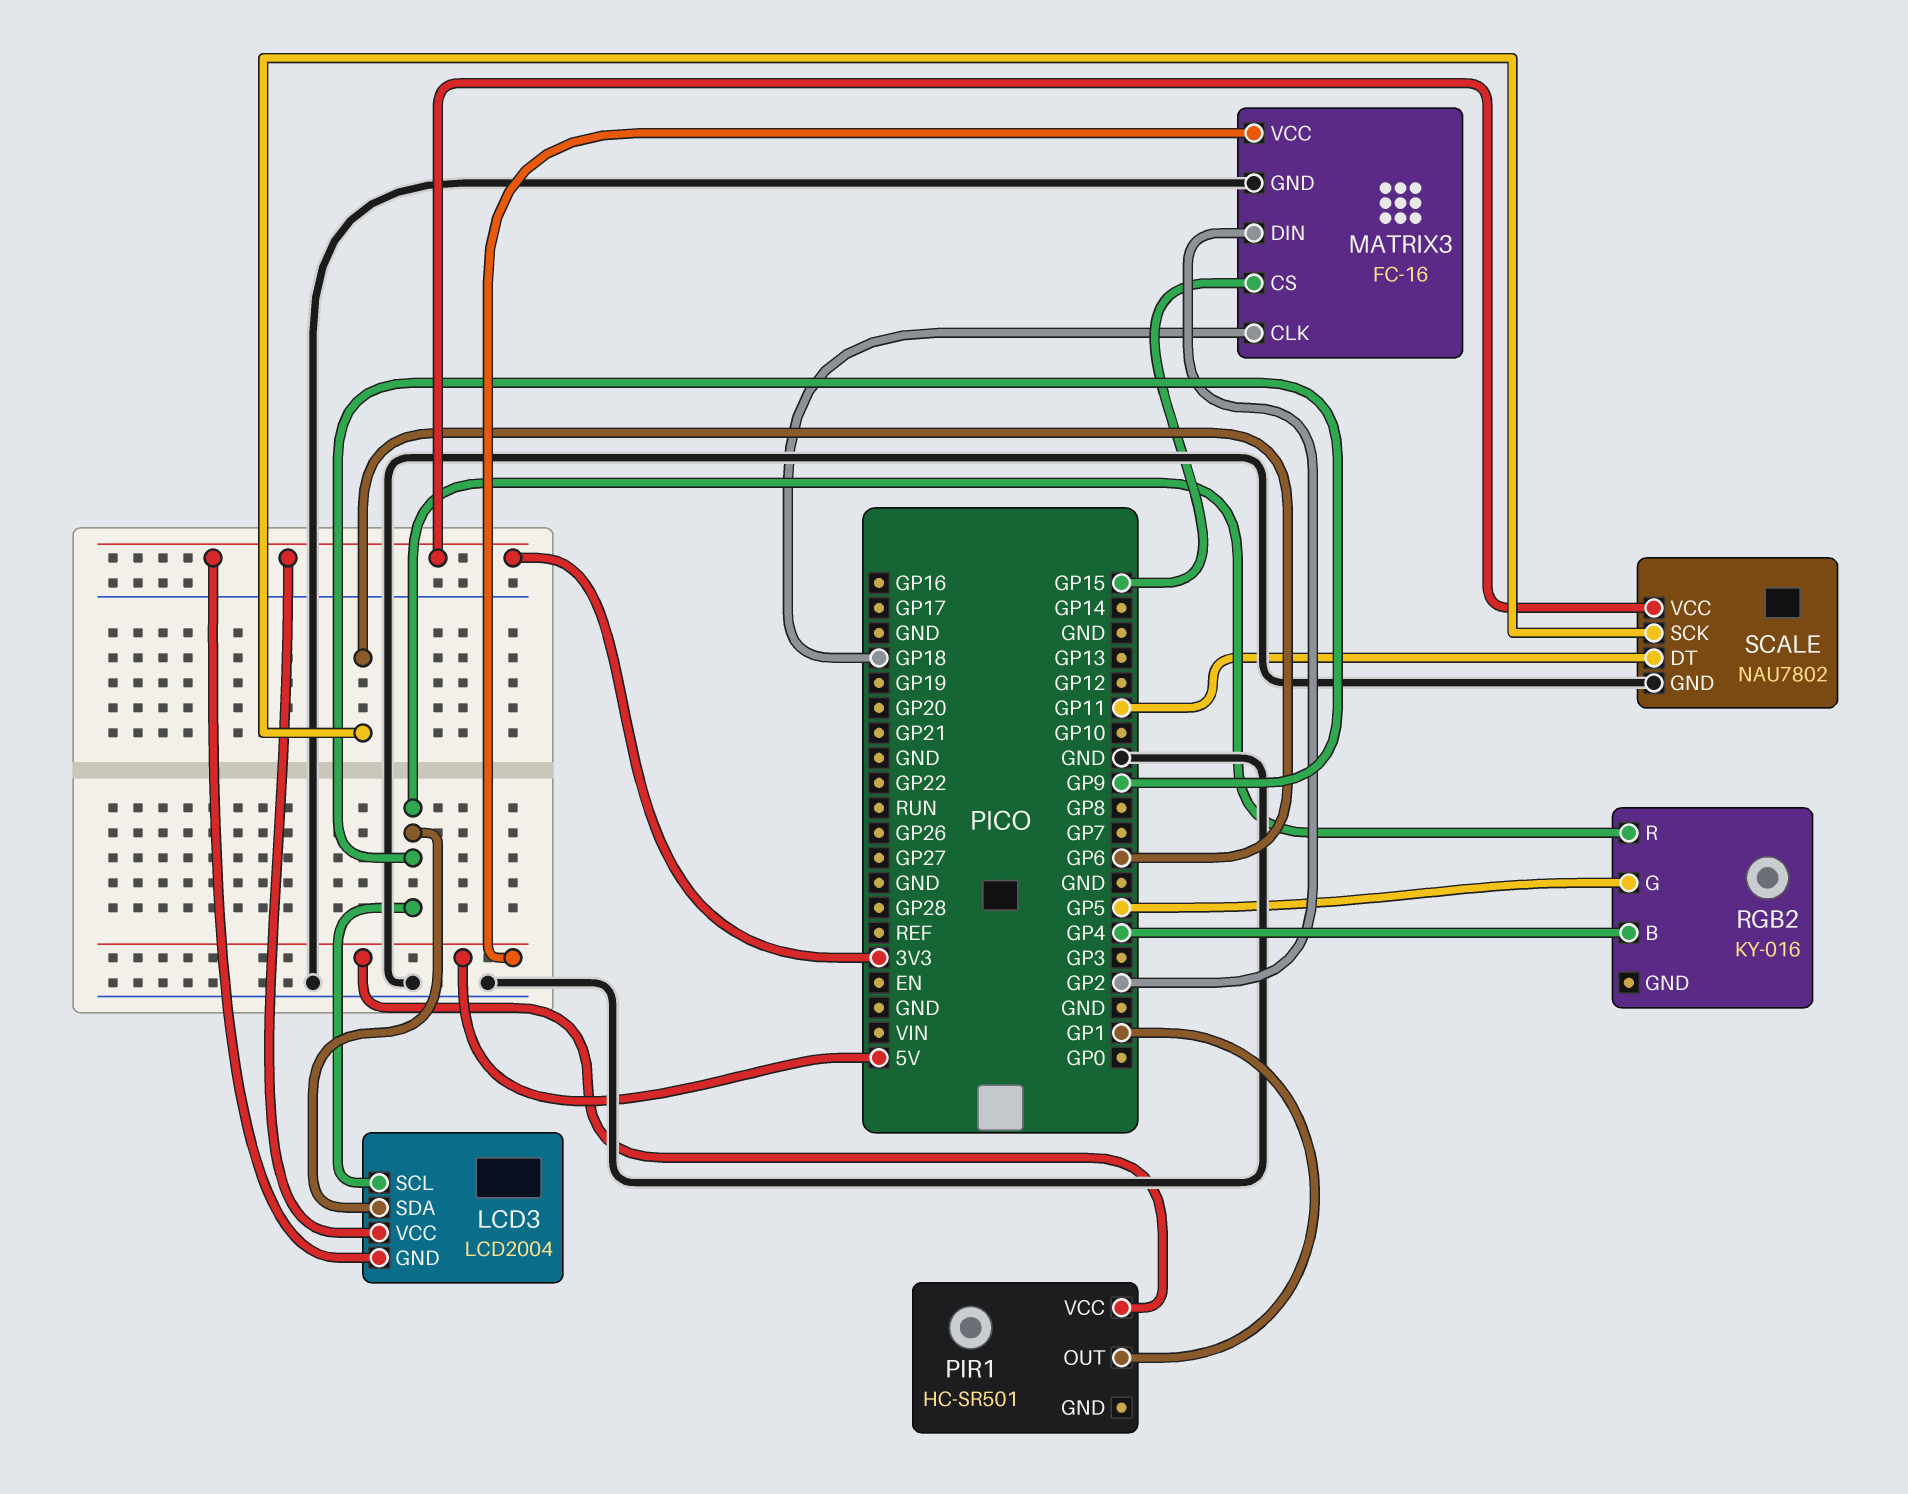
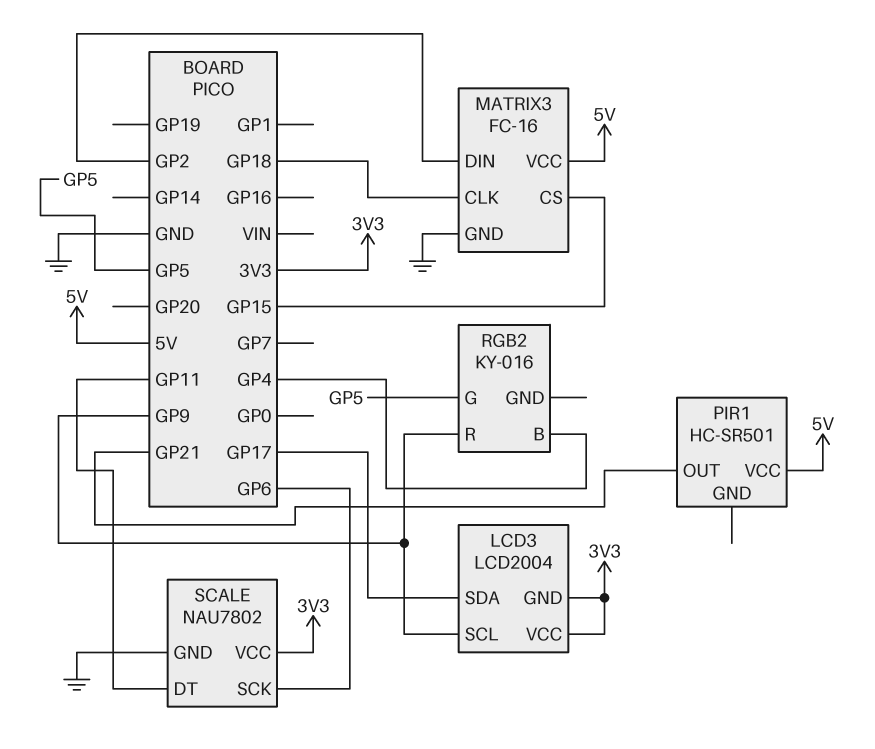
LCD3 pin SDA: GP9 -> GP17
PIR1 pin OUT: GP1 -> GP21

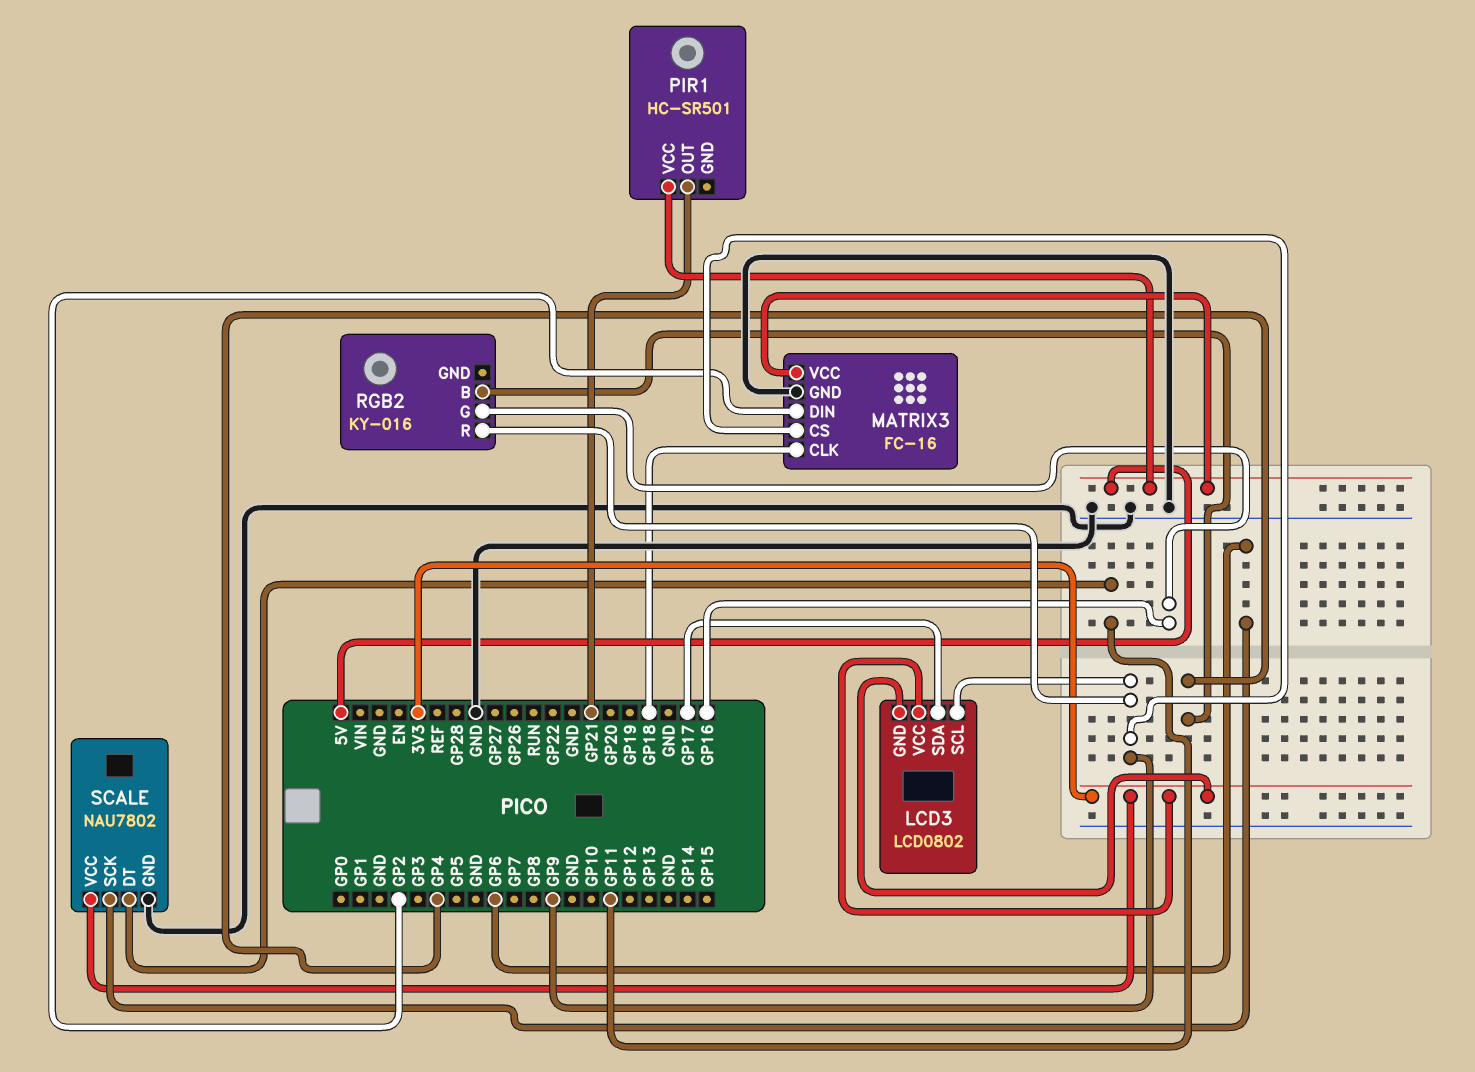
LCD3: LCD2004 -> LCD0802
MATRIX3 pin CS: GP15 -> GP9
RGB2 pin G: GP5 -> GP16

